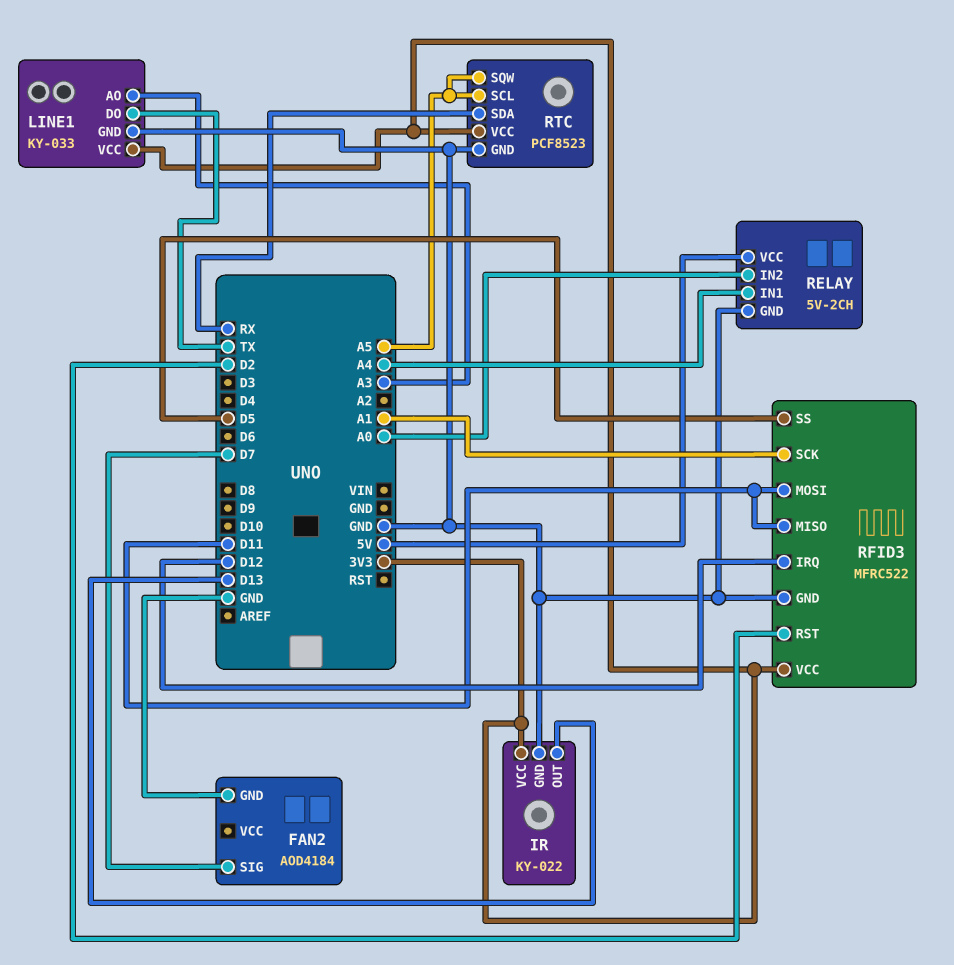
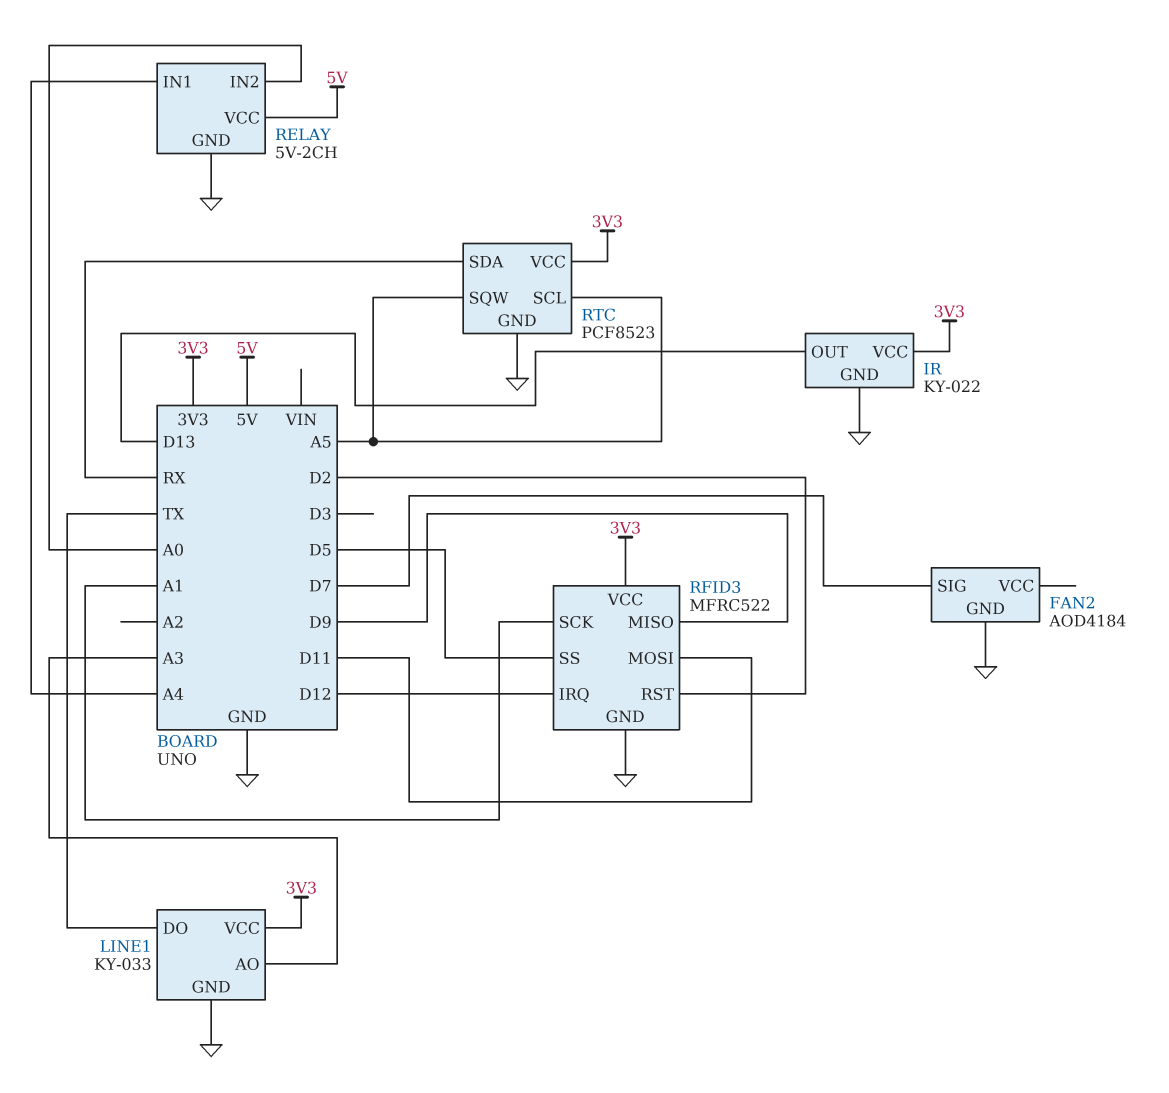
RFID3 pin MISO: D11 -> D9

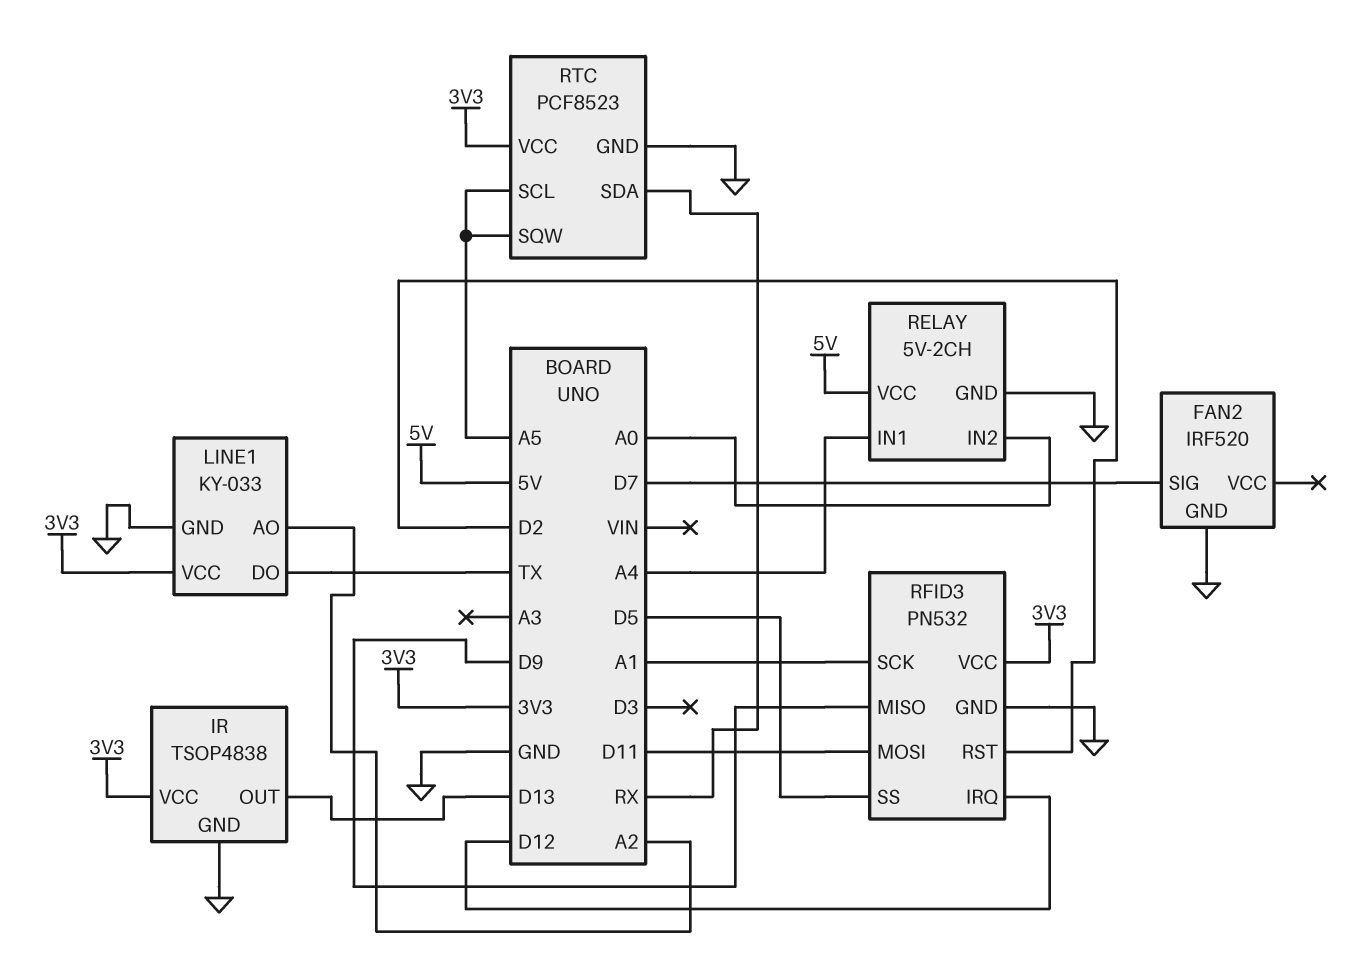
FAN2: AOD4184 -> IRF520
IR: KY-022 -> TSOP4838
LINE1 pin AO: A3 -> A2
RFID3: MFRC522 -> PN532

